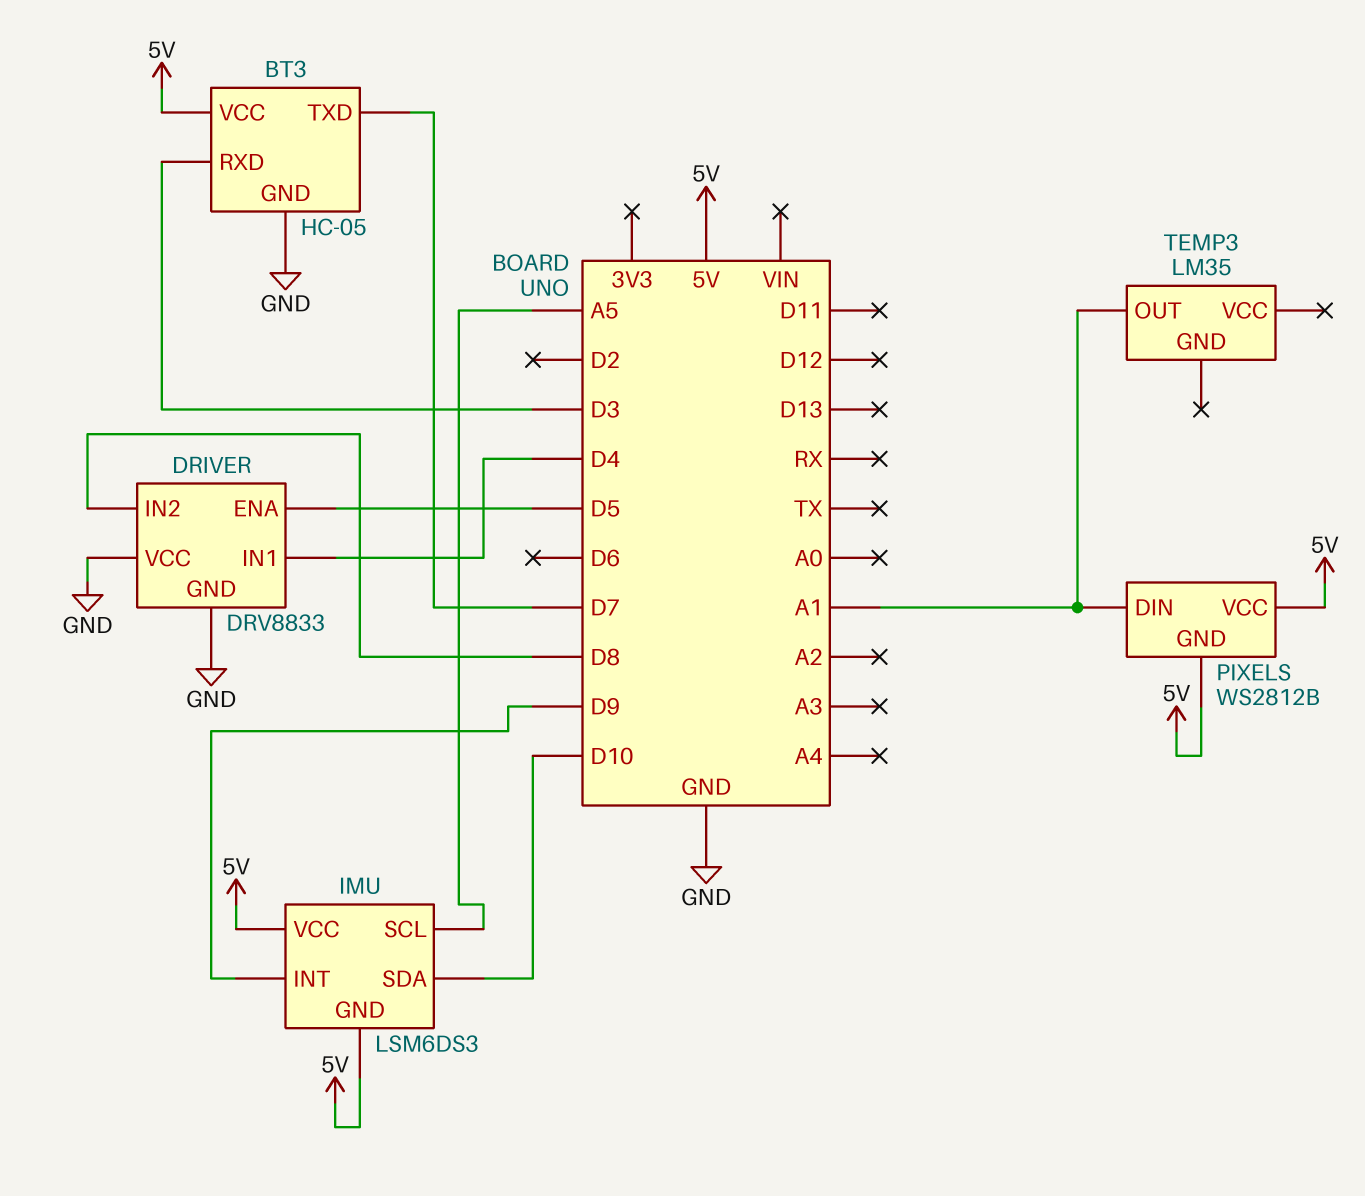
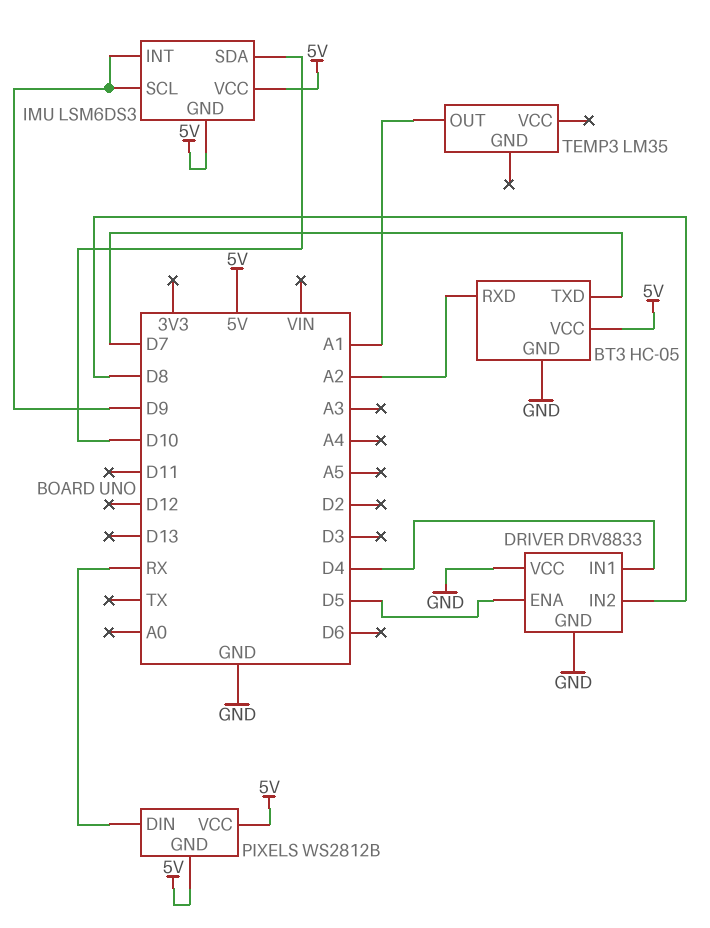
BT3 pin RXD: D3 -> A2
IMU pin SCL: A5 -> D9
PIXELS pin DIN: A1 -> RX

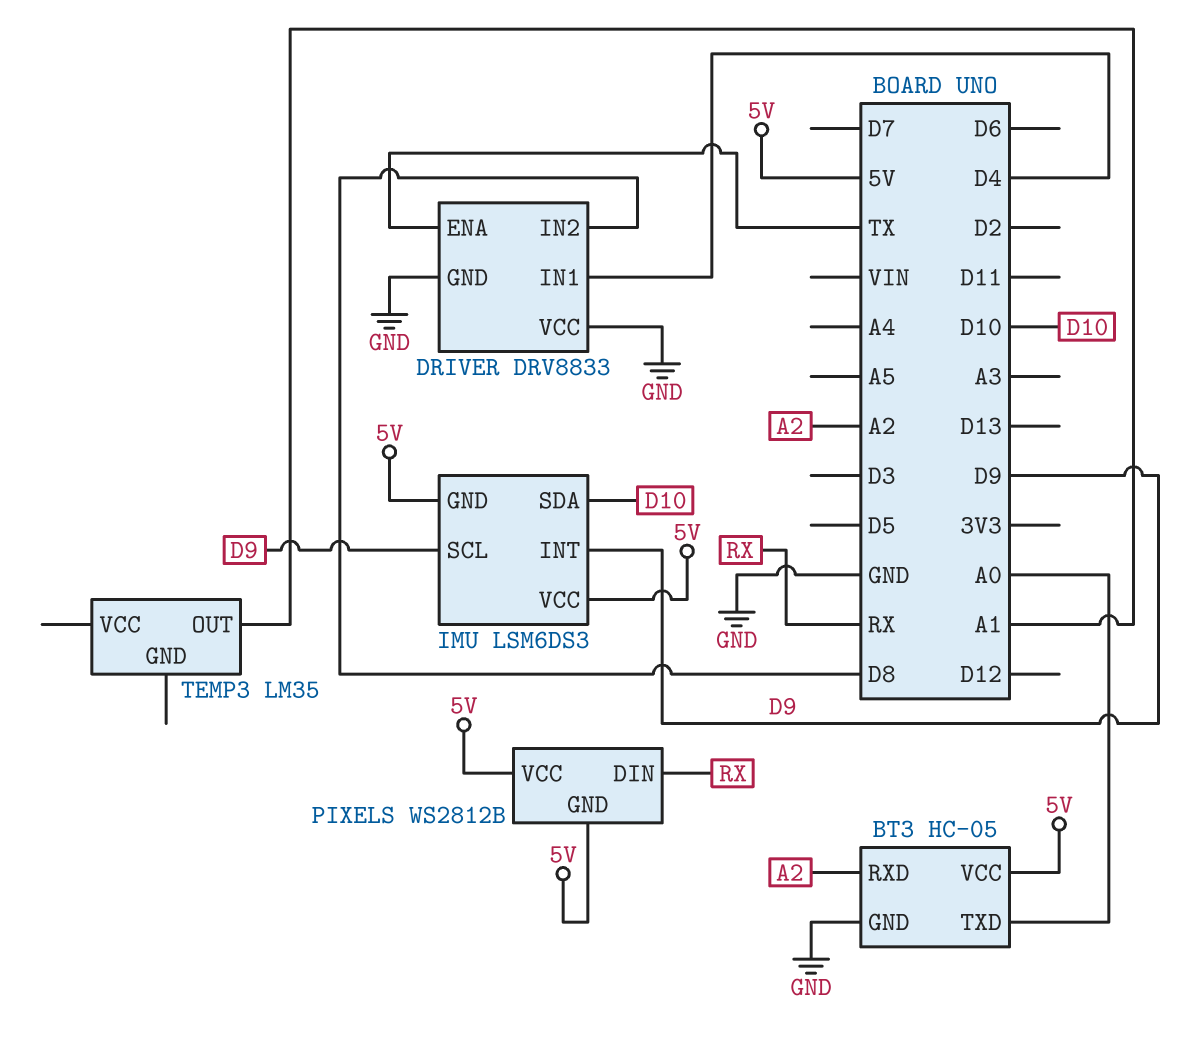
BT3 pin TXD: D7 -> A0
DRIVER pin ENA: D5 -> TX

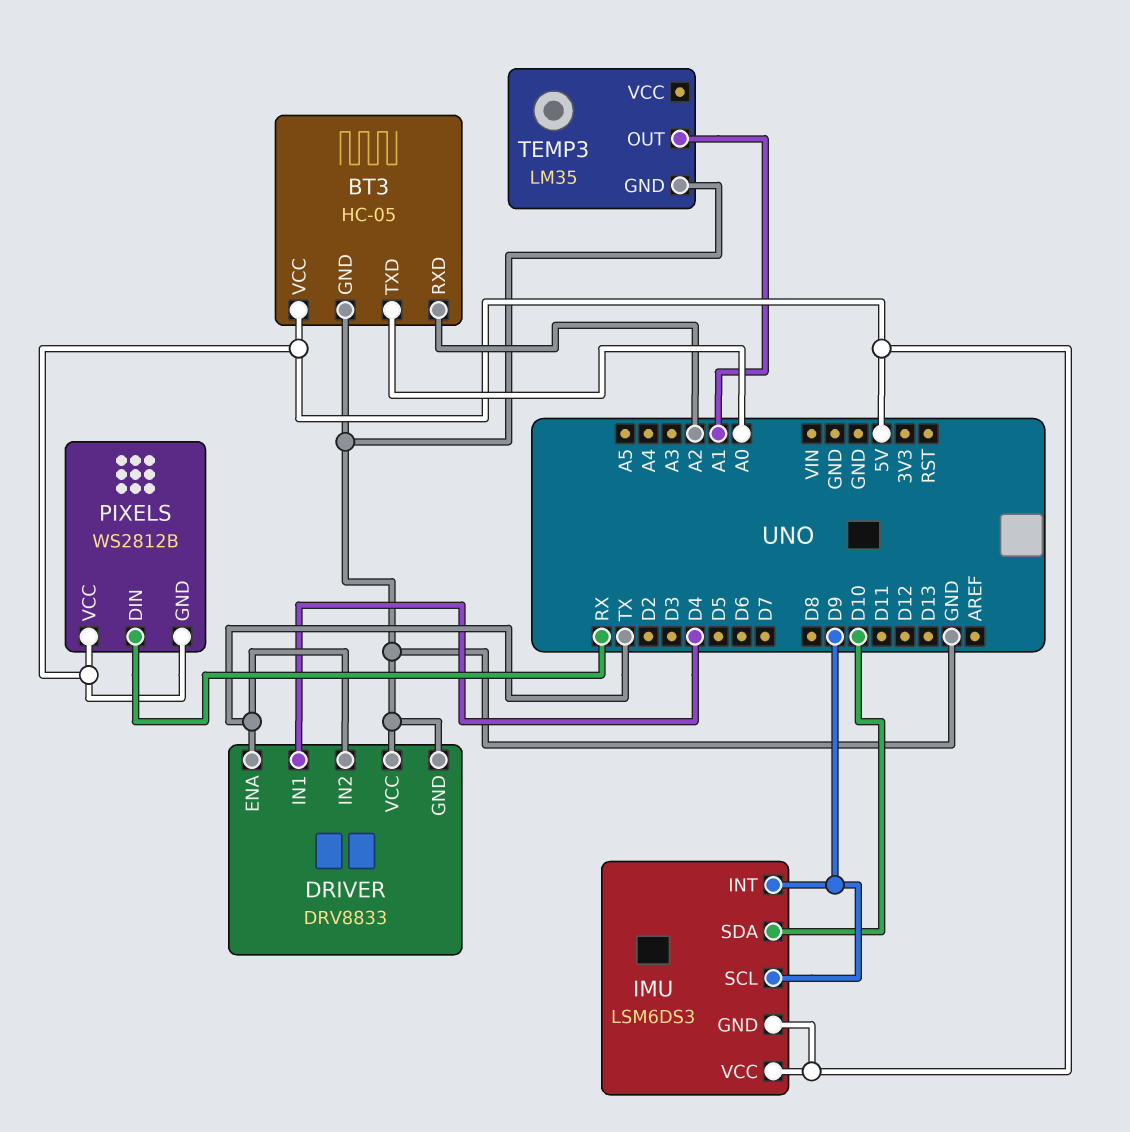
DRIVER pin IN2: D8 -> TX
TEMP3 pin GND: none -> GND

